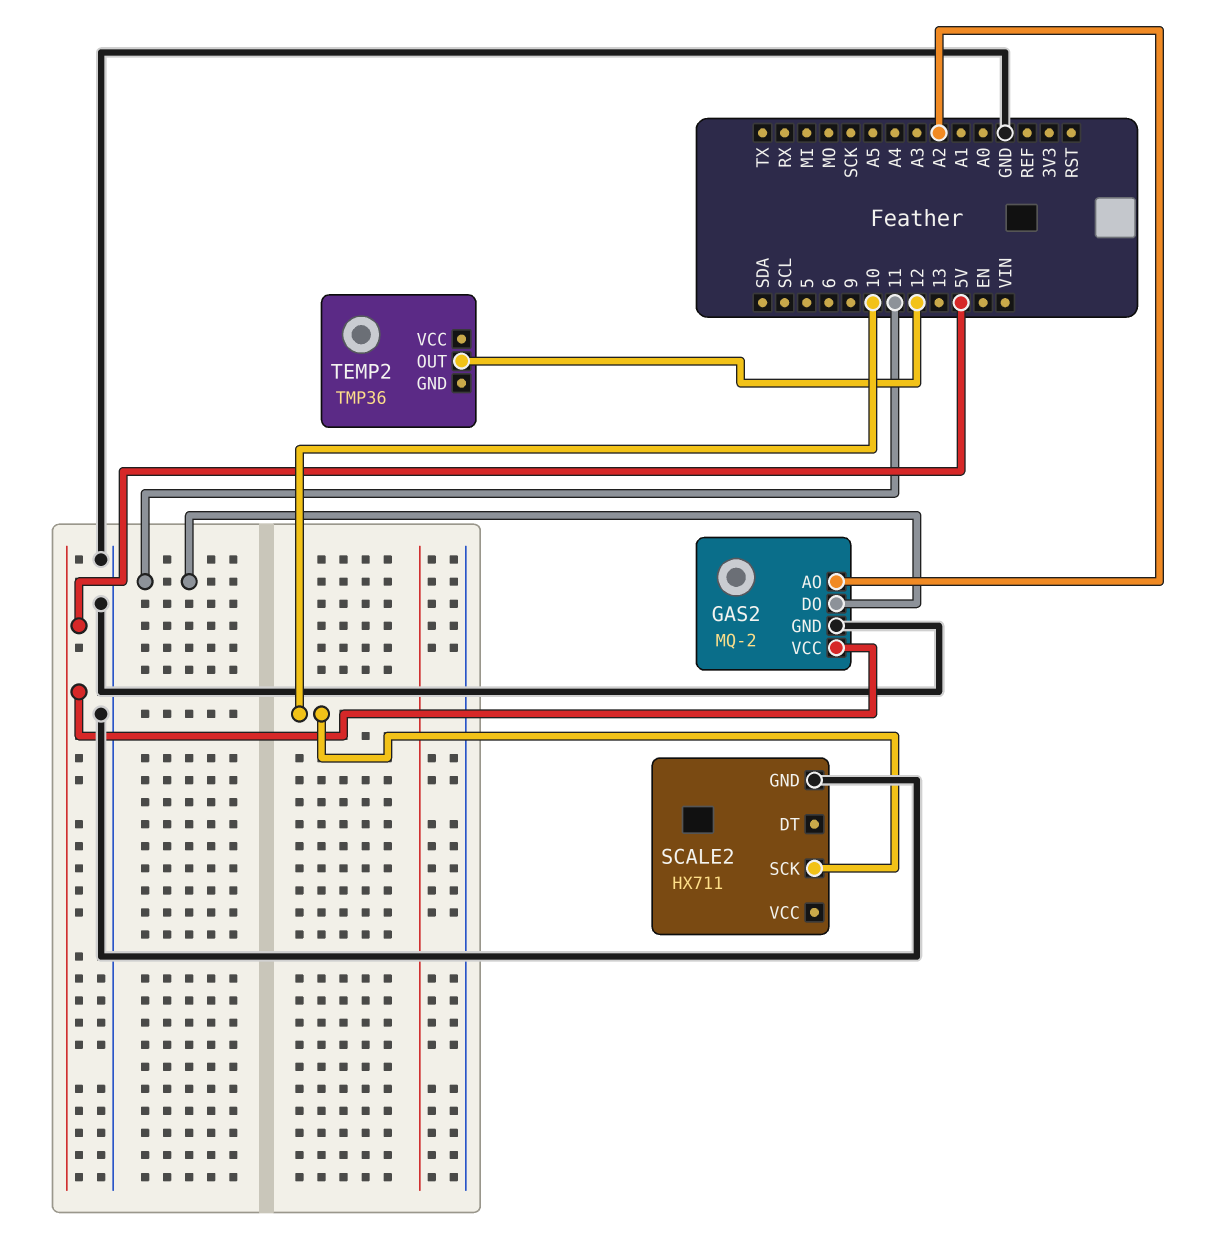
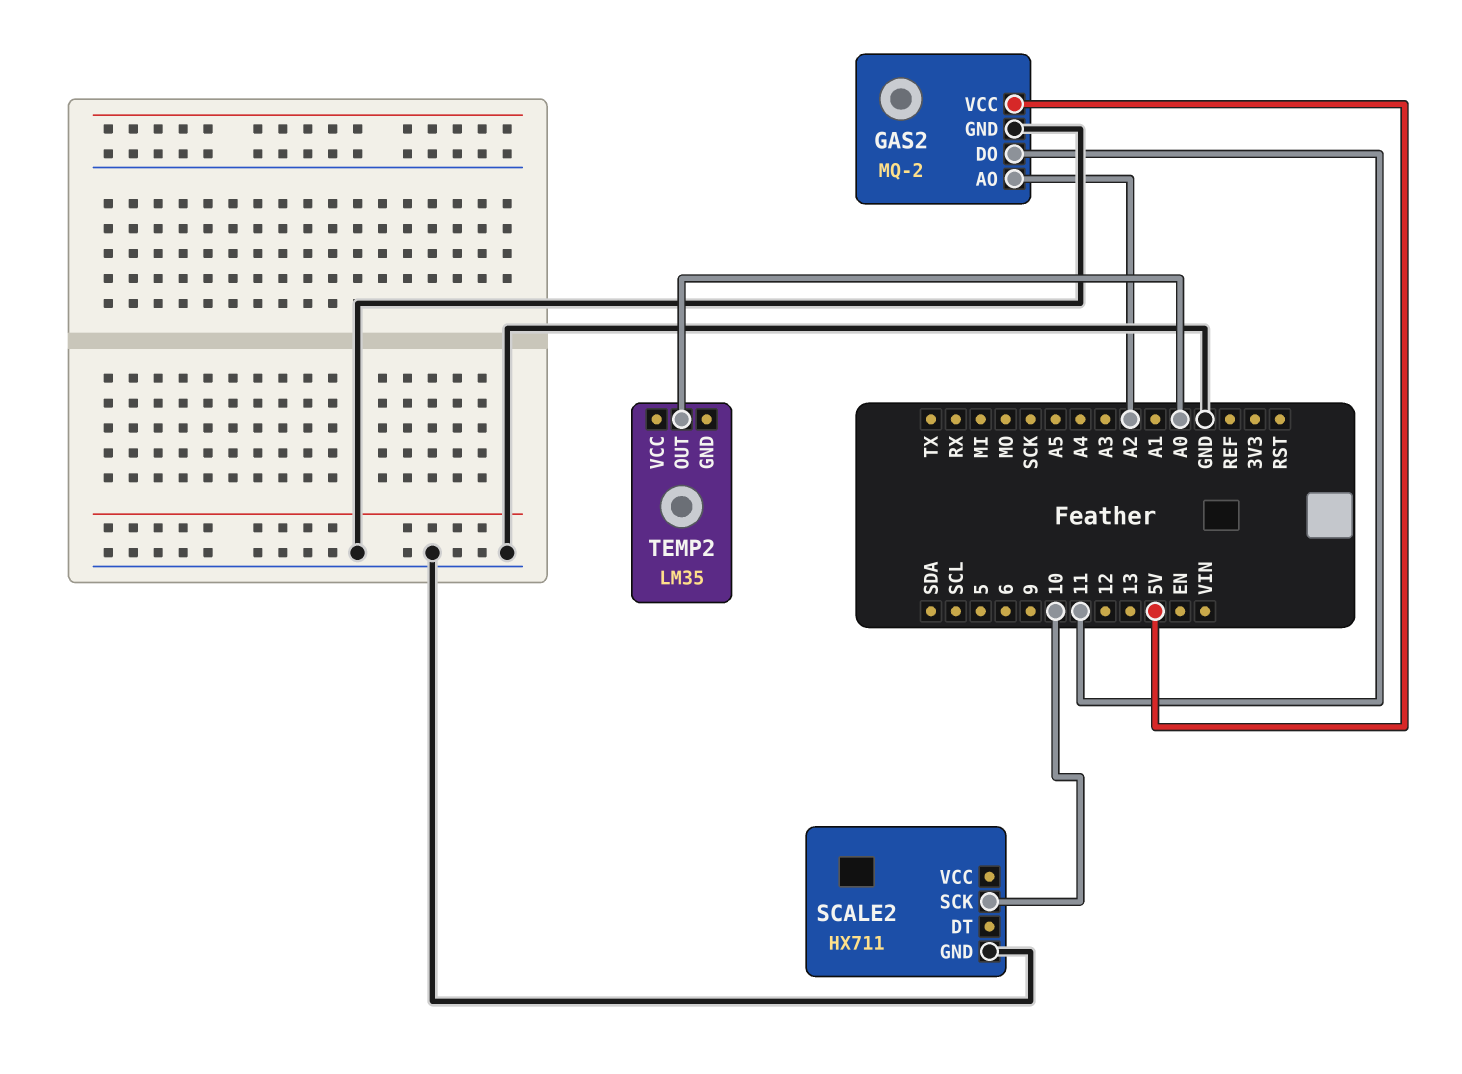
TEMP2: TMP36 -> LM35
TEMP2 pin OUT: 12 -> A0

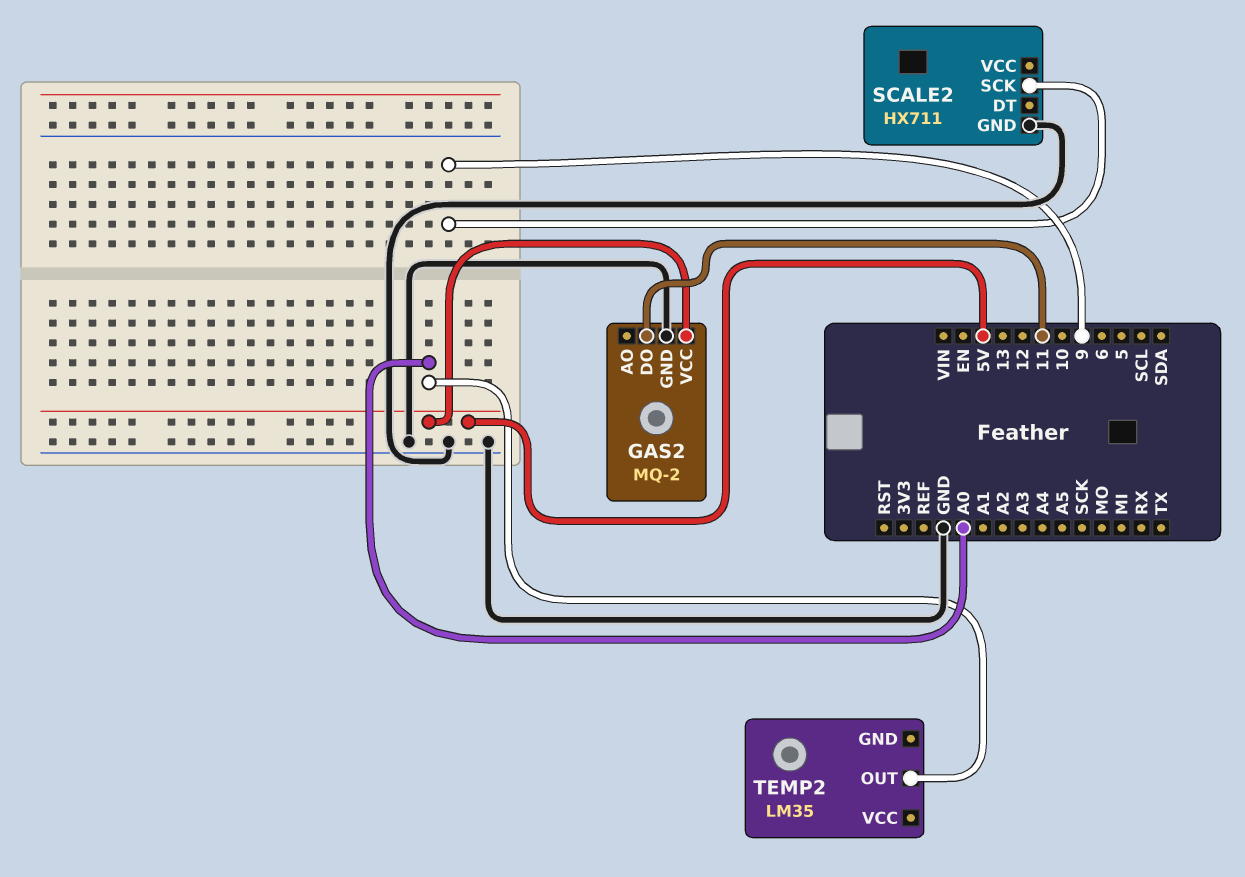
GAS2 pin AO: A2 -> none
SCALE2 pin SCK: 10 -> 9

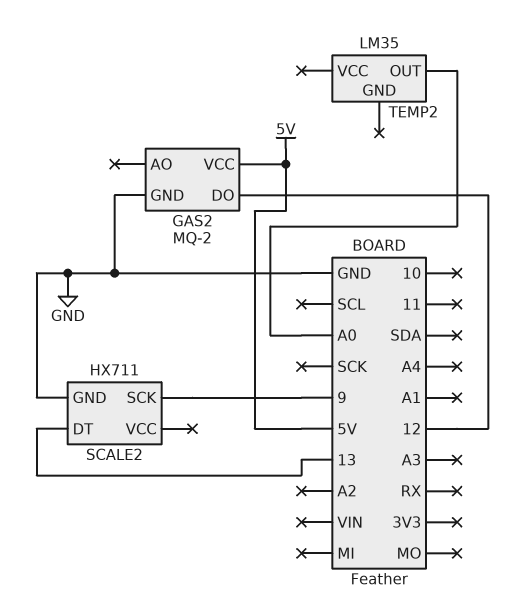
GAS2 pin DO: 11 -> 12
SCALE2 pin DT: none -> 13

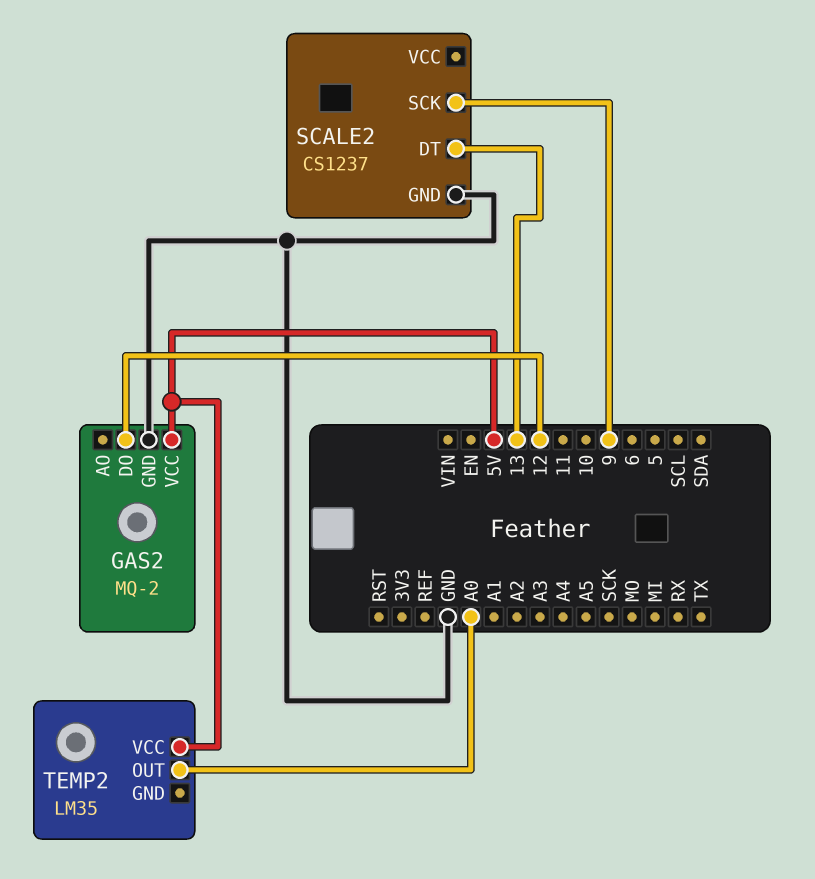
SCALE2: HX711 -> CS1237
TEMP2 pin VCC: none -> 5V

